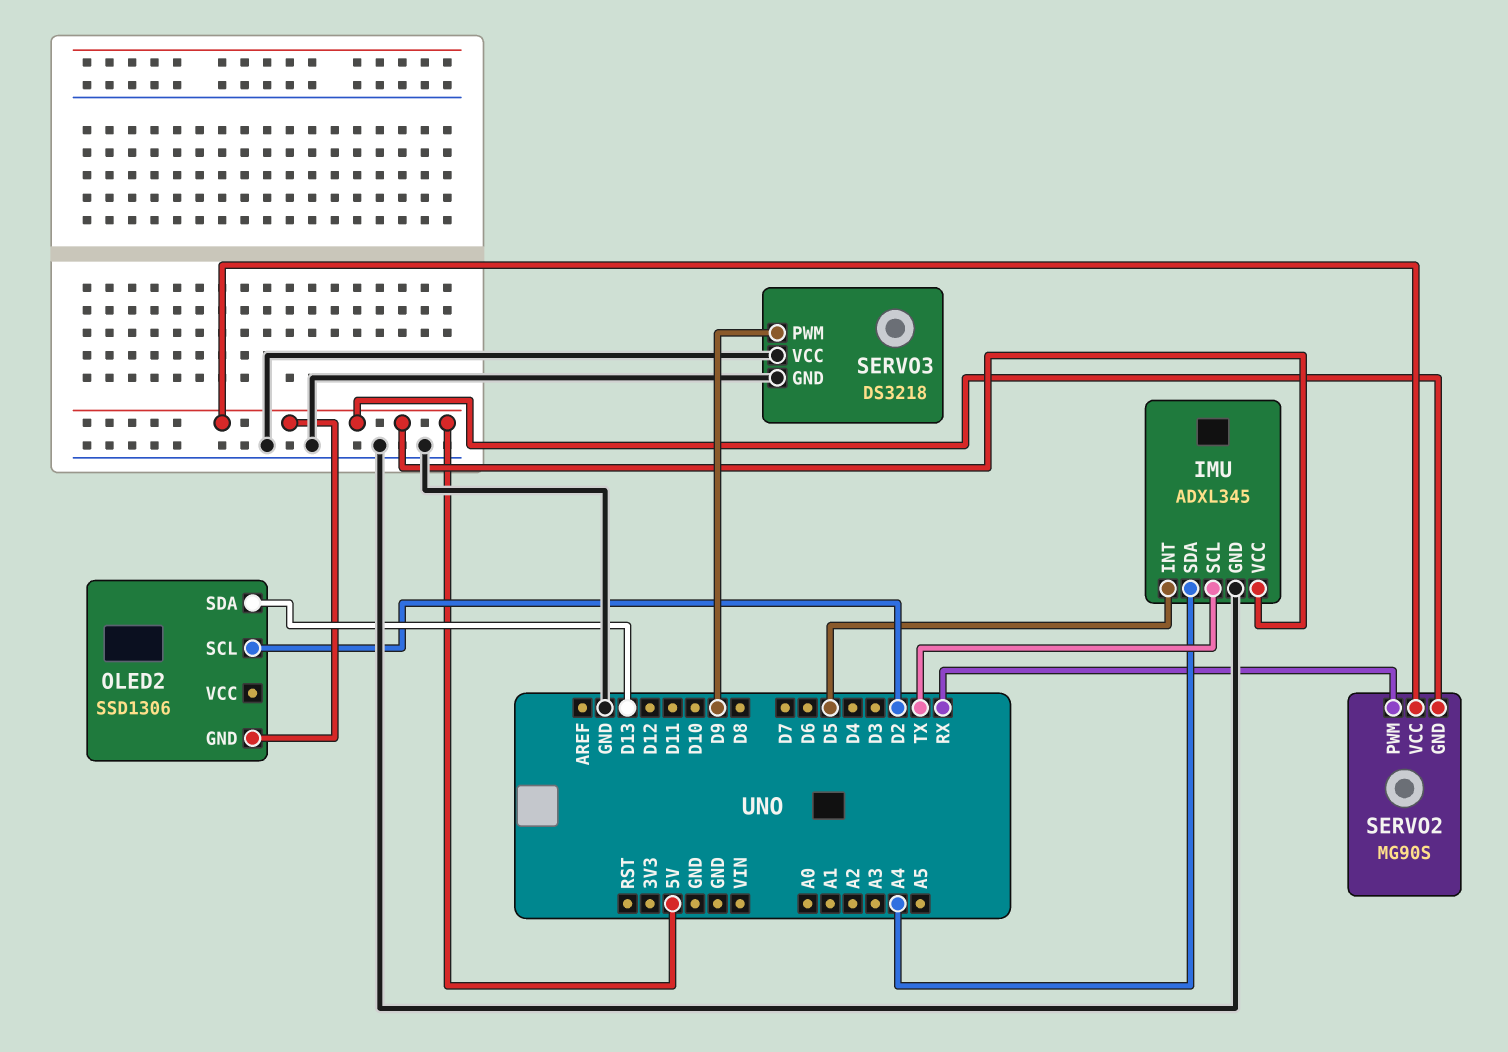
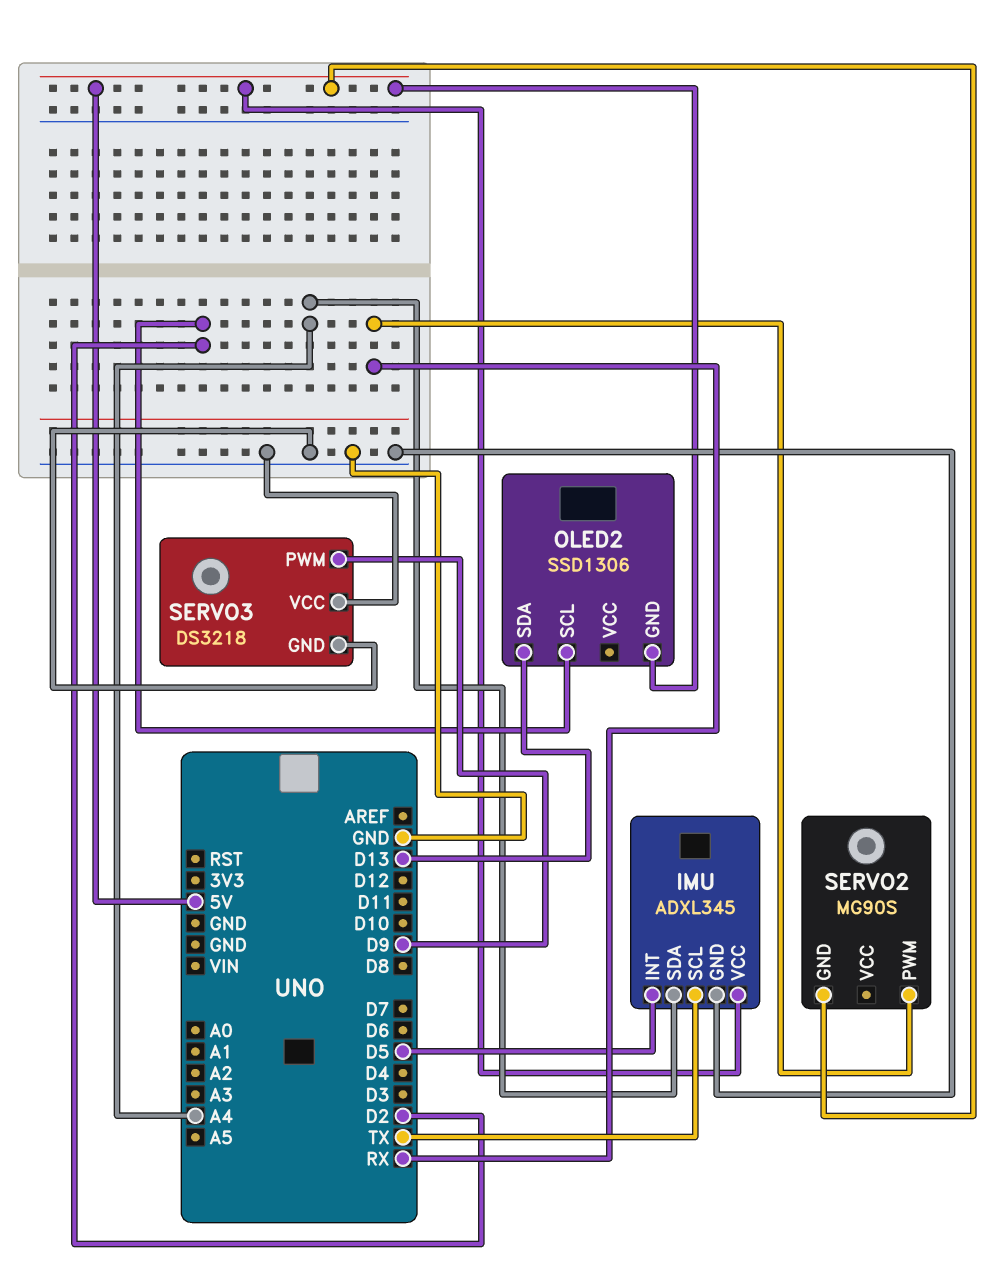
SERVO2 pin VCC: 5V -> none

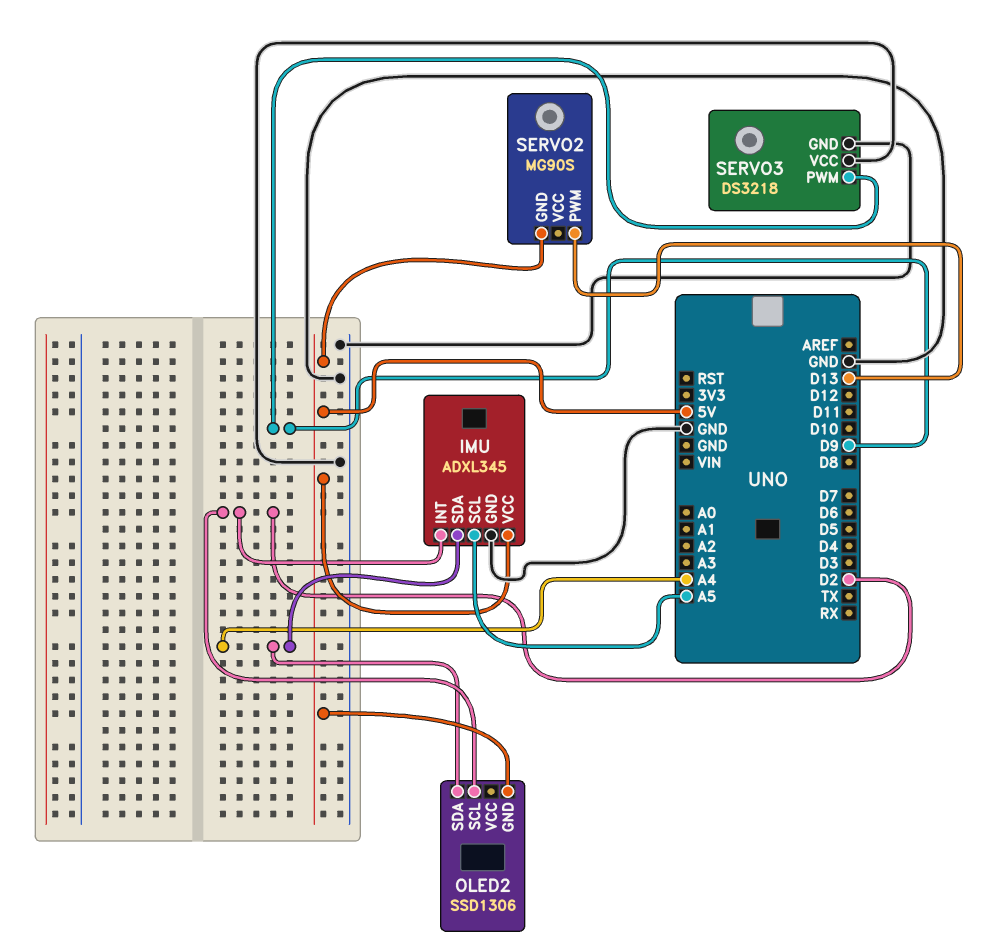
IMU pin INT: D5 -> D2
IMU pin SCL: TX -> A5
OLED2 pin SDA: D13 -> A4
SERVO2 pin PWM: RX -> D13

